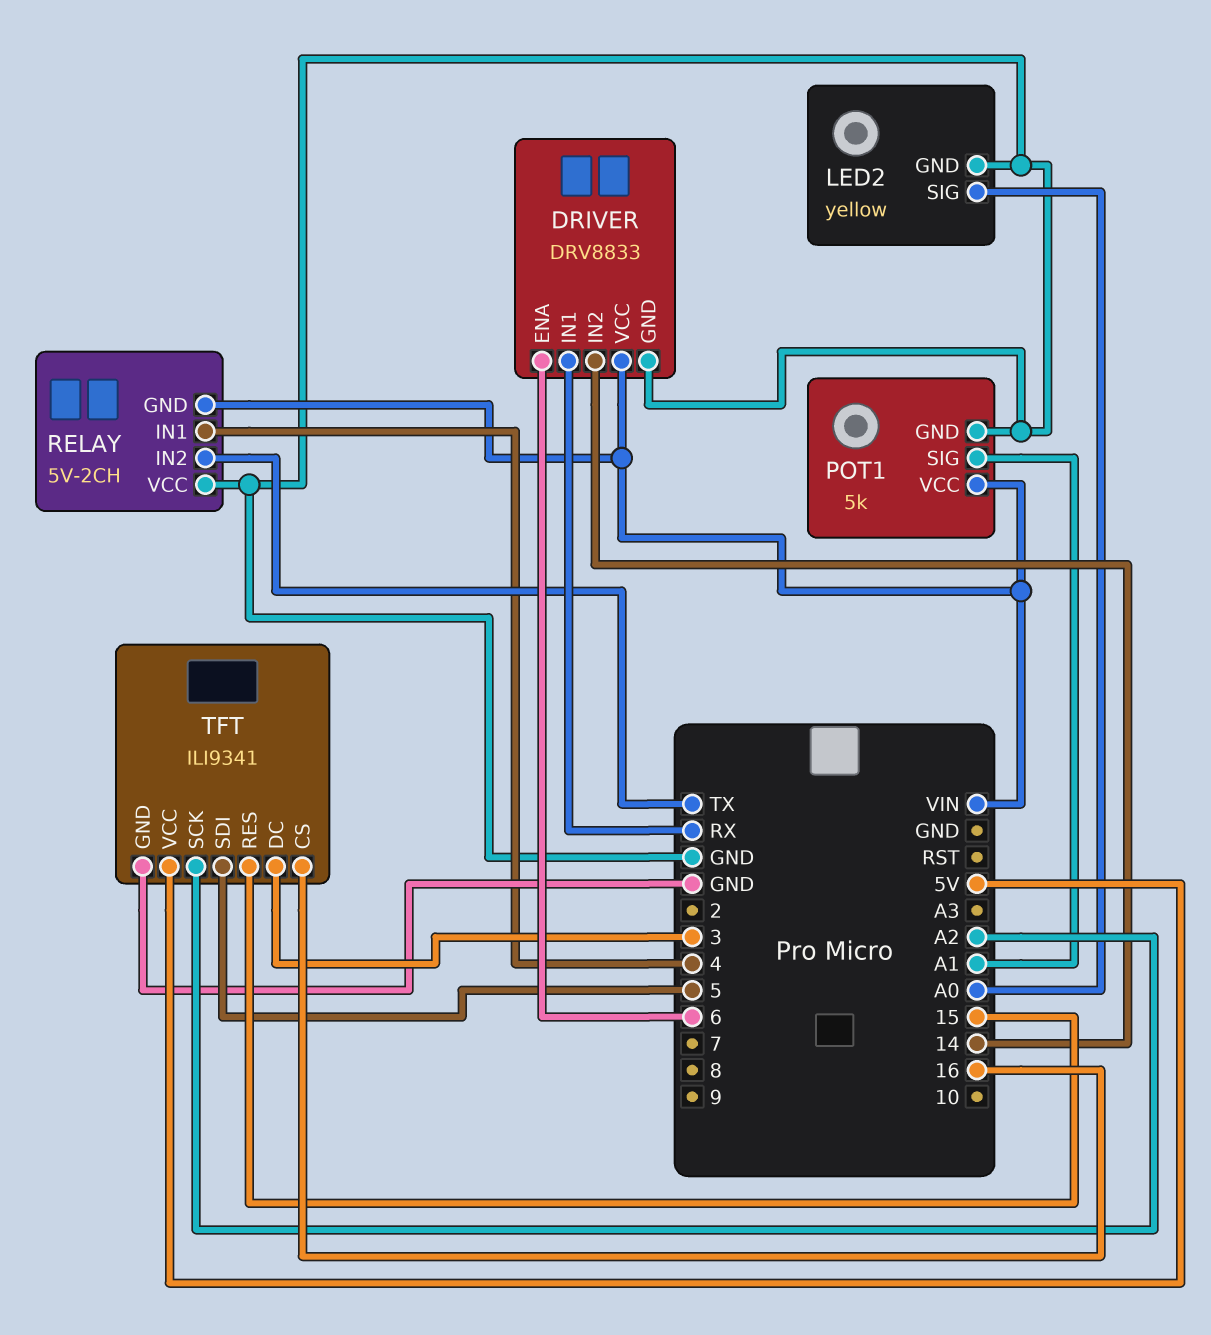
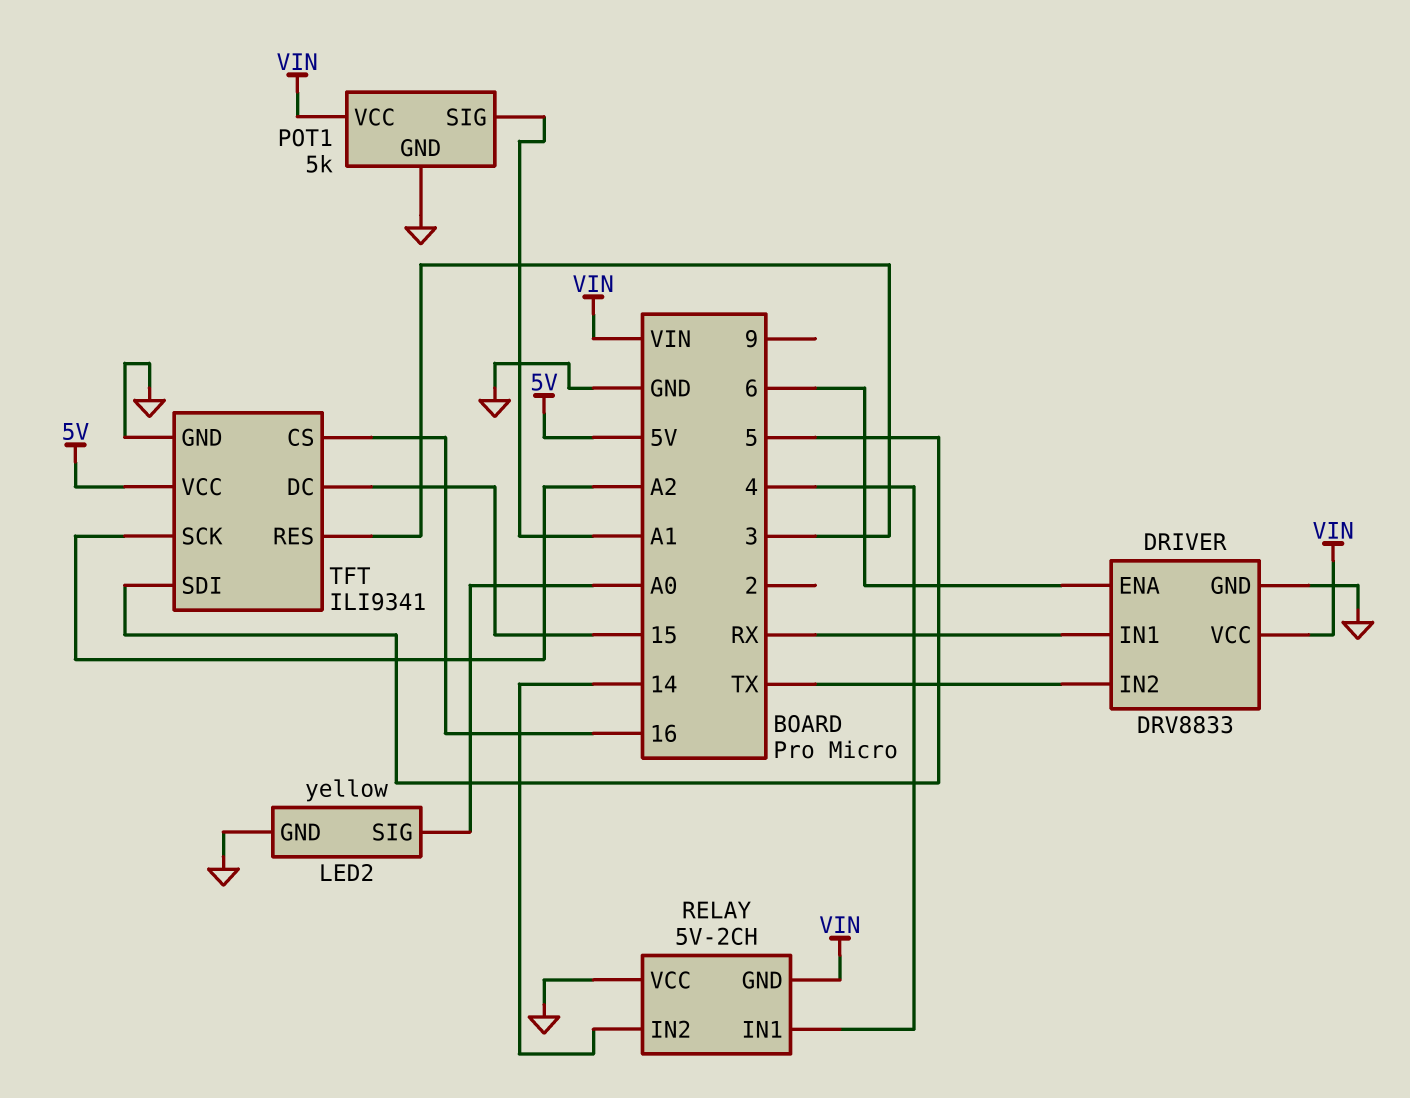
DRIVER pin IN2: 14 -> TX
RELAY pin IN2: TX -> 14
TFT pin DC: 3 -> 15
TFT pin RES: 15 -> 3

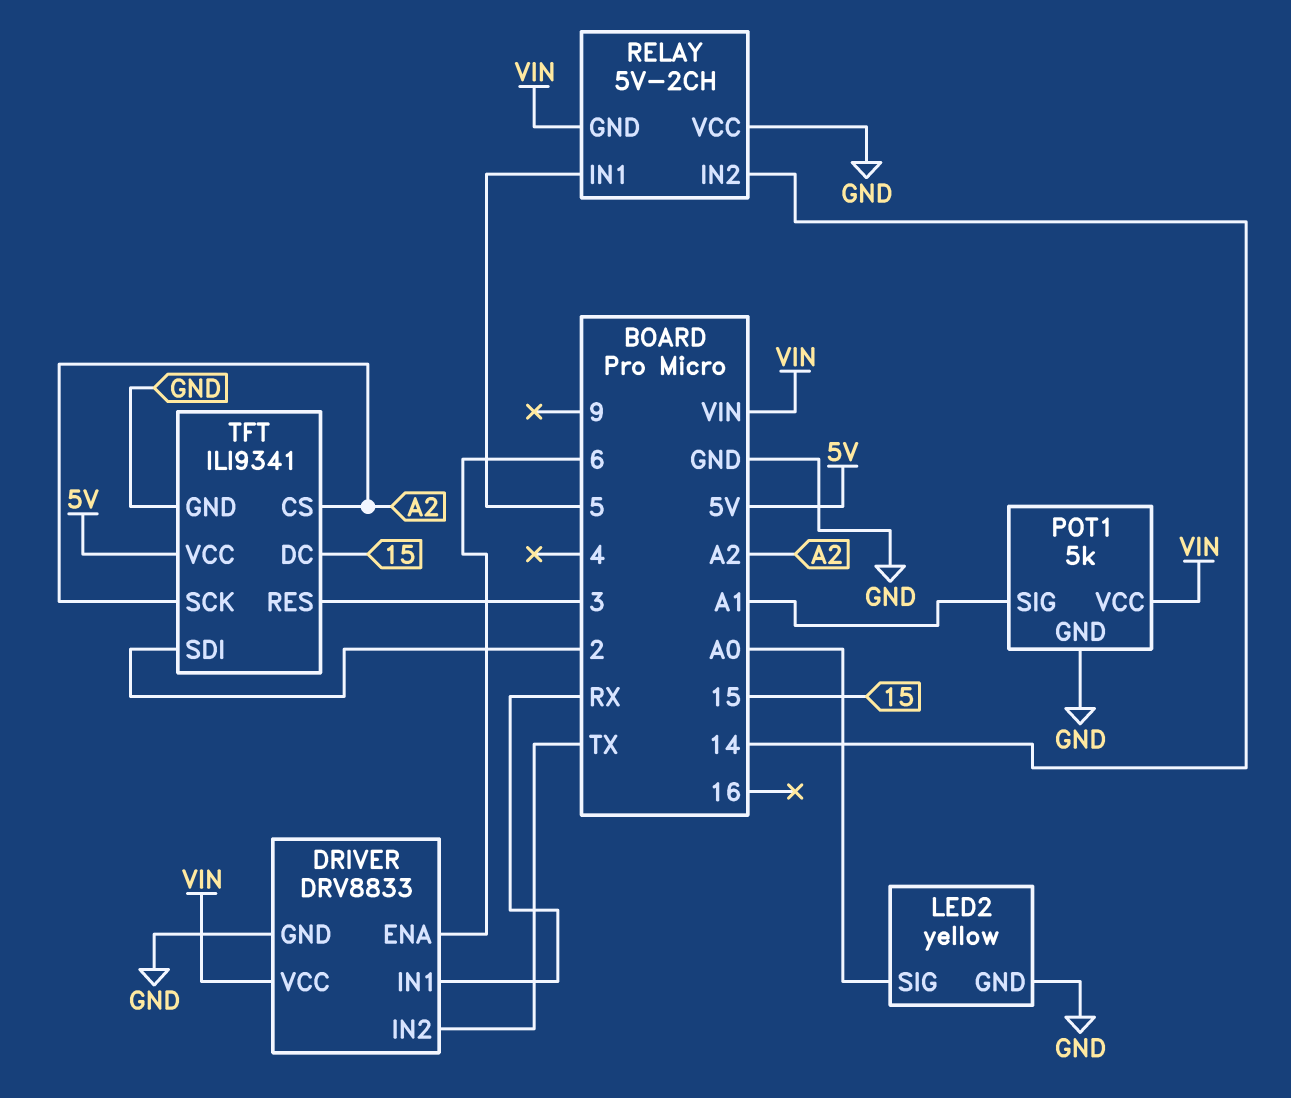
RELAY pin IN1: 4 -> 5
TFT pin CS: 16 -> A2
TFT pin SDI: 5 -> 2

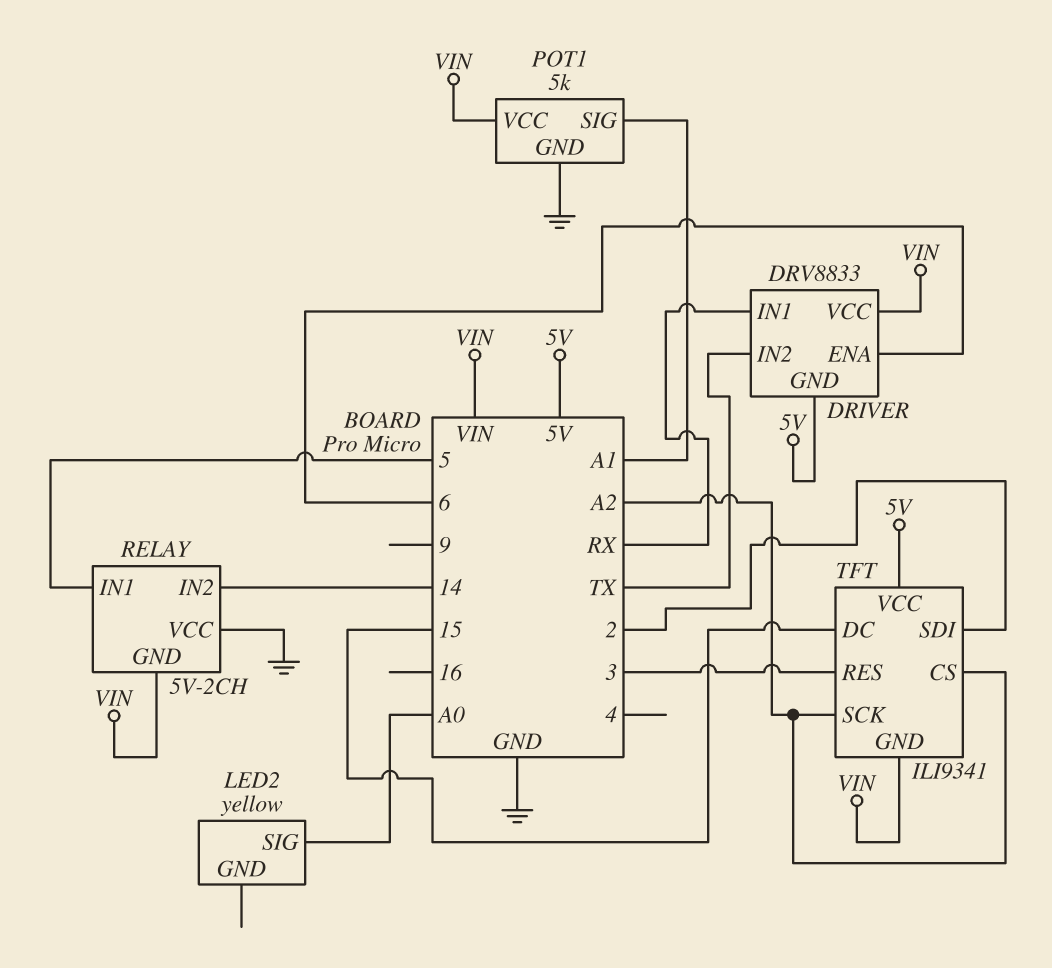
DRIVER pin GND: GND -> 5V
LED2 pin GND: GND -> none
TFT pin GND: GND -> VIN

